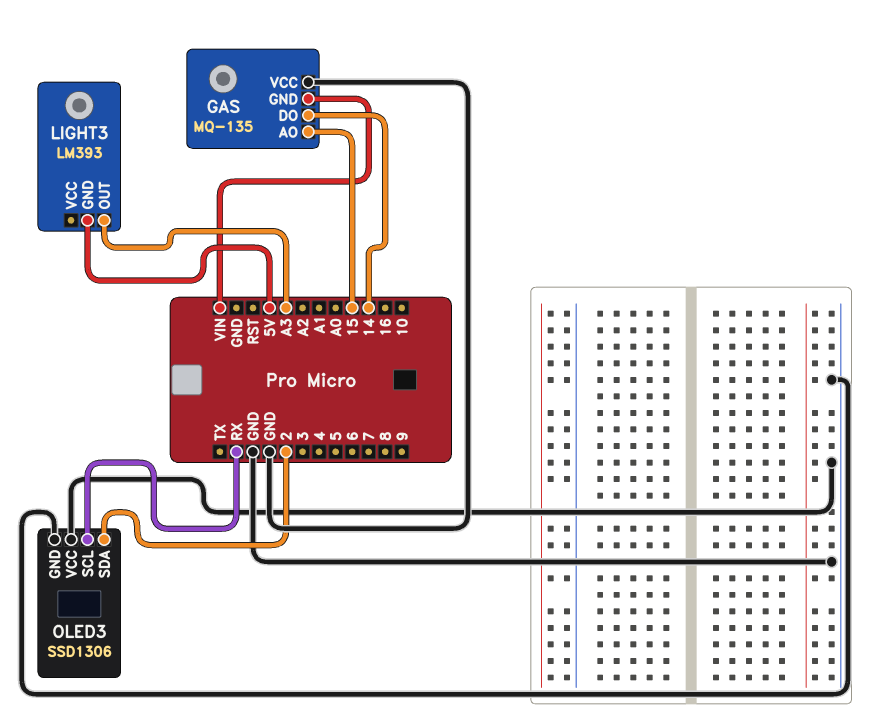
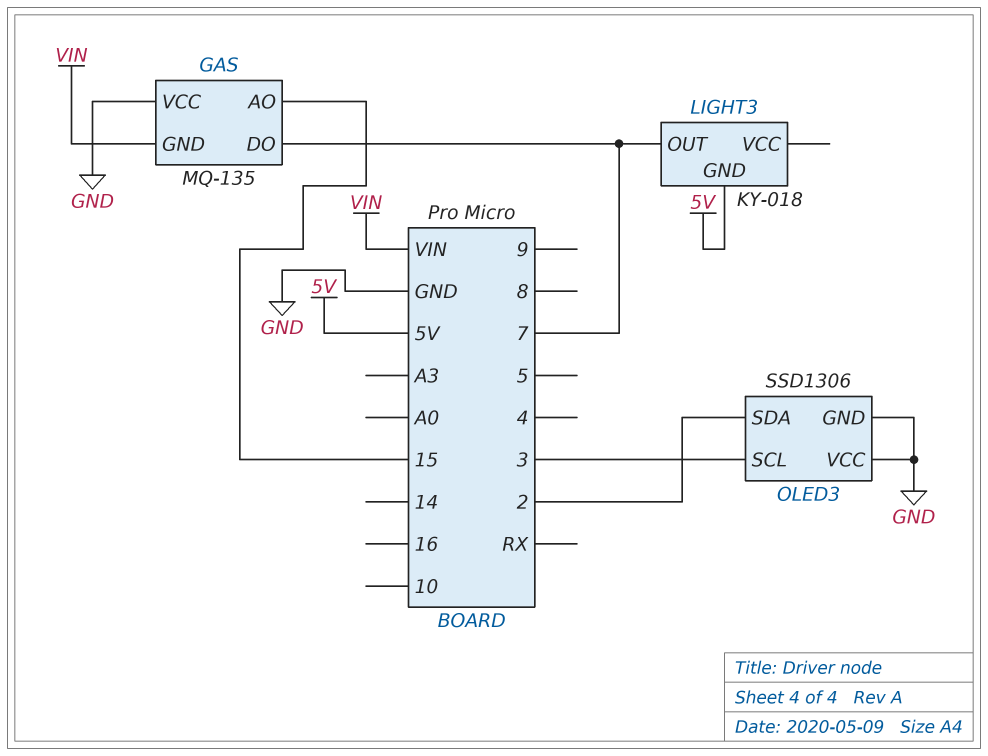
GAS pin DO: 14 -> 7
LIGHT3: LM393 -> KY-018
LIGHT3 pin OUT: A3 -> 7
OLED3 pin SCL: RX -> 3

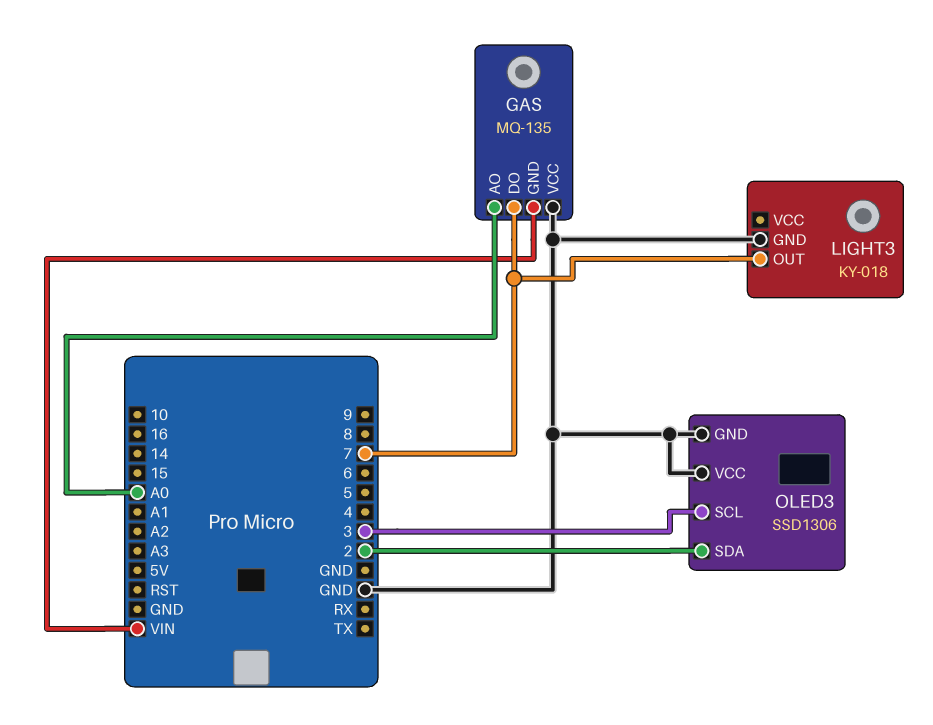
GAS pin AO: 15 -> A0
LIGHT3 pin GND: 5V -> GND

